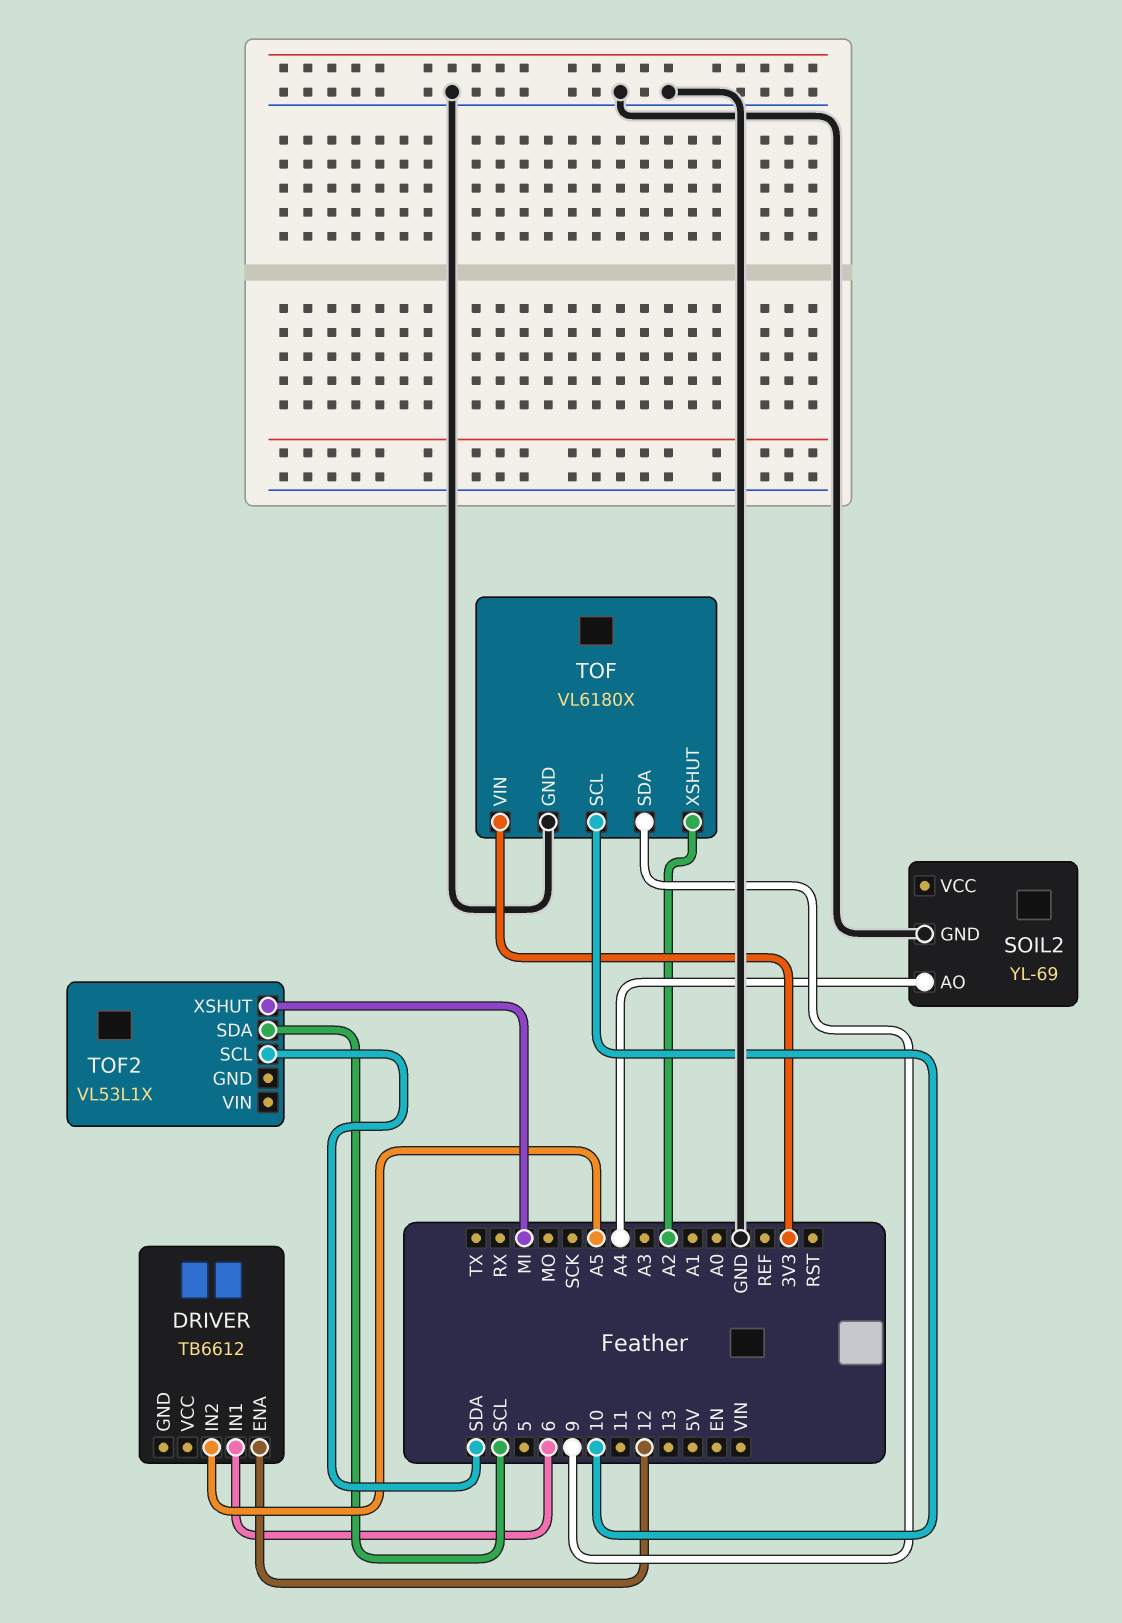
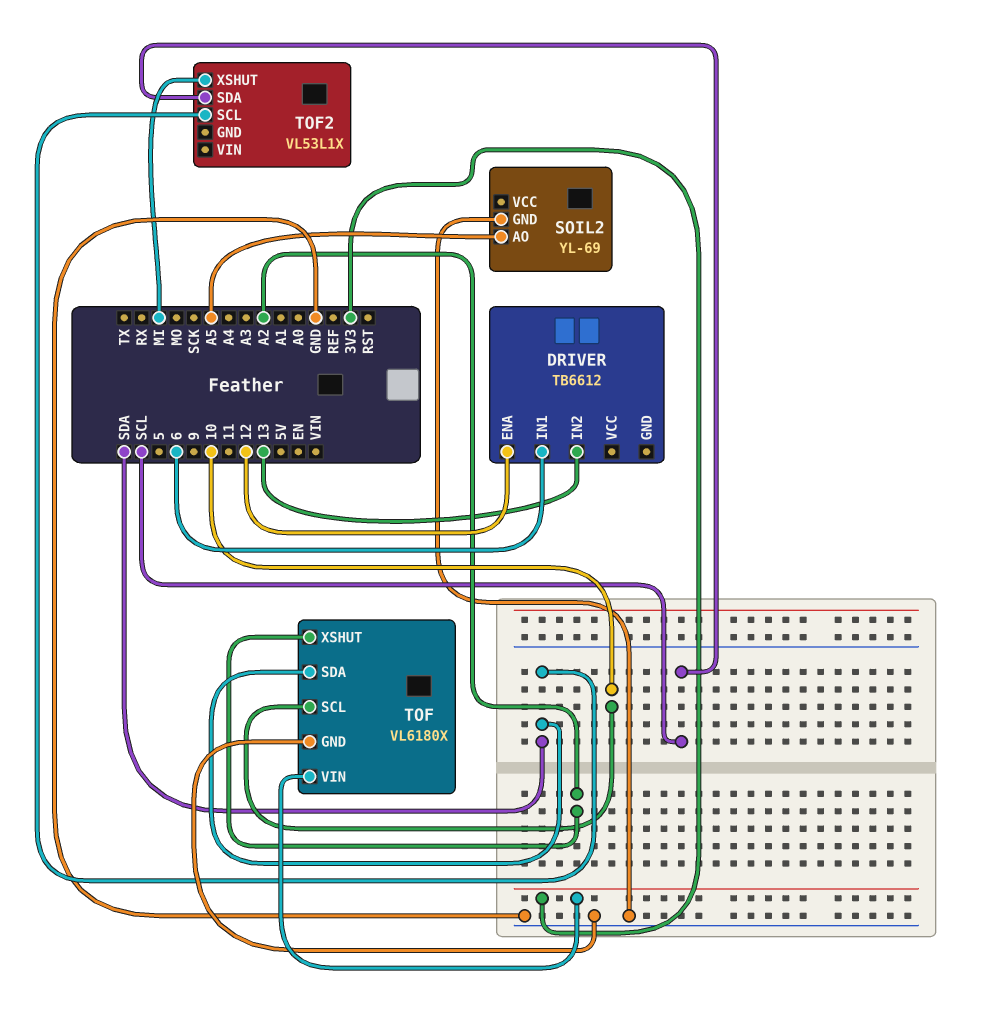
DRIVER pin IN2: A5 -> 13
SOIL2 pin AO: A4 -> A5
TOF pin SDA: 9 -> SDA

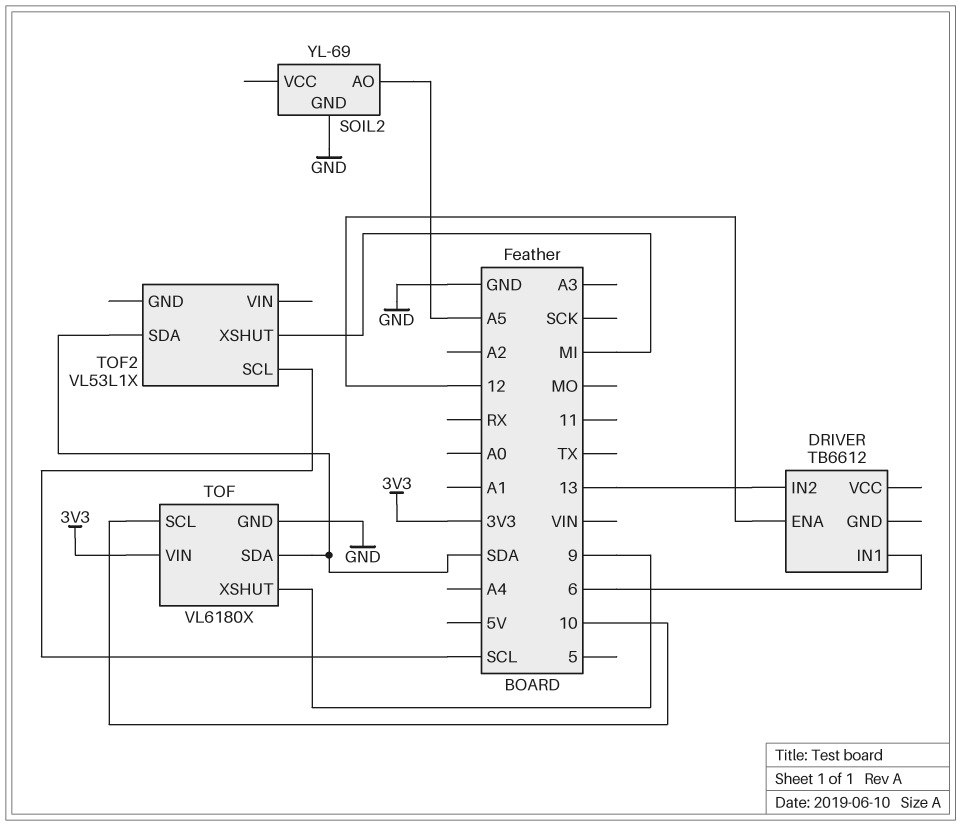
TOF pin XSHUT: A2 -> 9
TOF2 pin SCL: SDA -> SCL
TOF2 pin SDA: SCL -> SDA

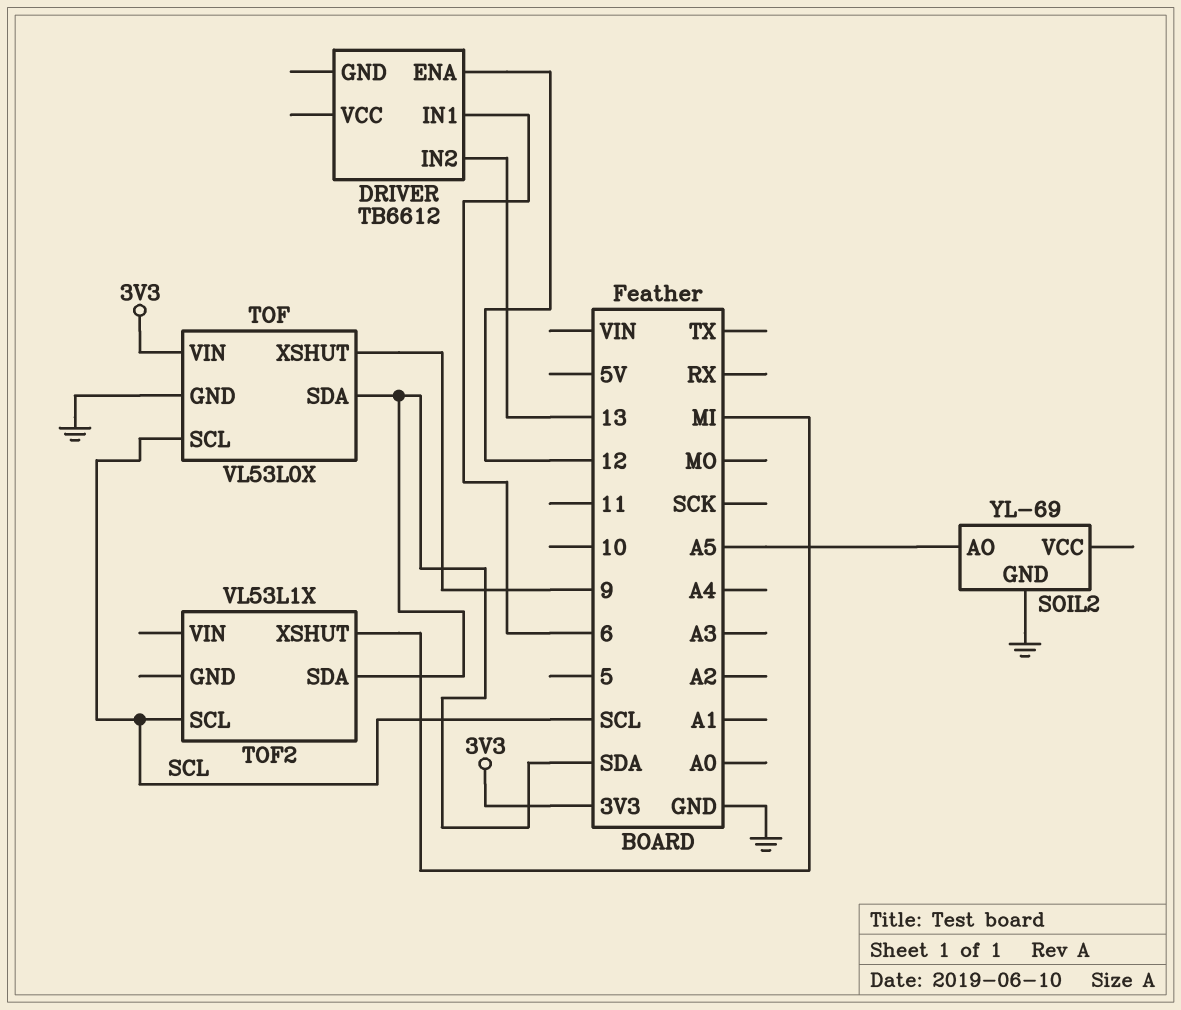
TOF: VL6180X -> VL53L0X
TOF pin SCL: 10 -> SCL

